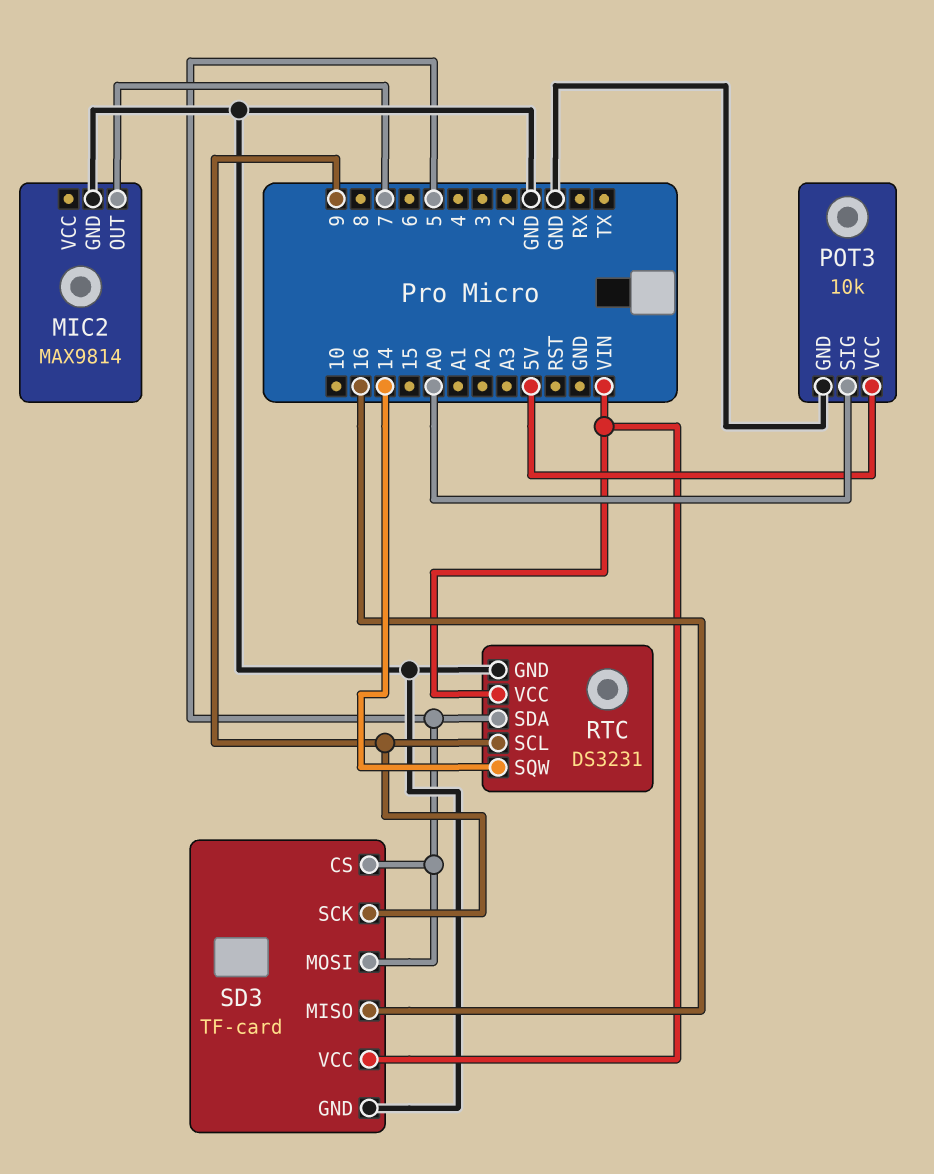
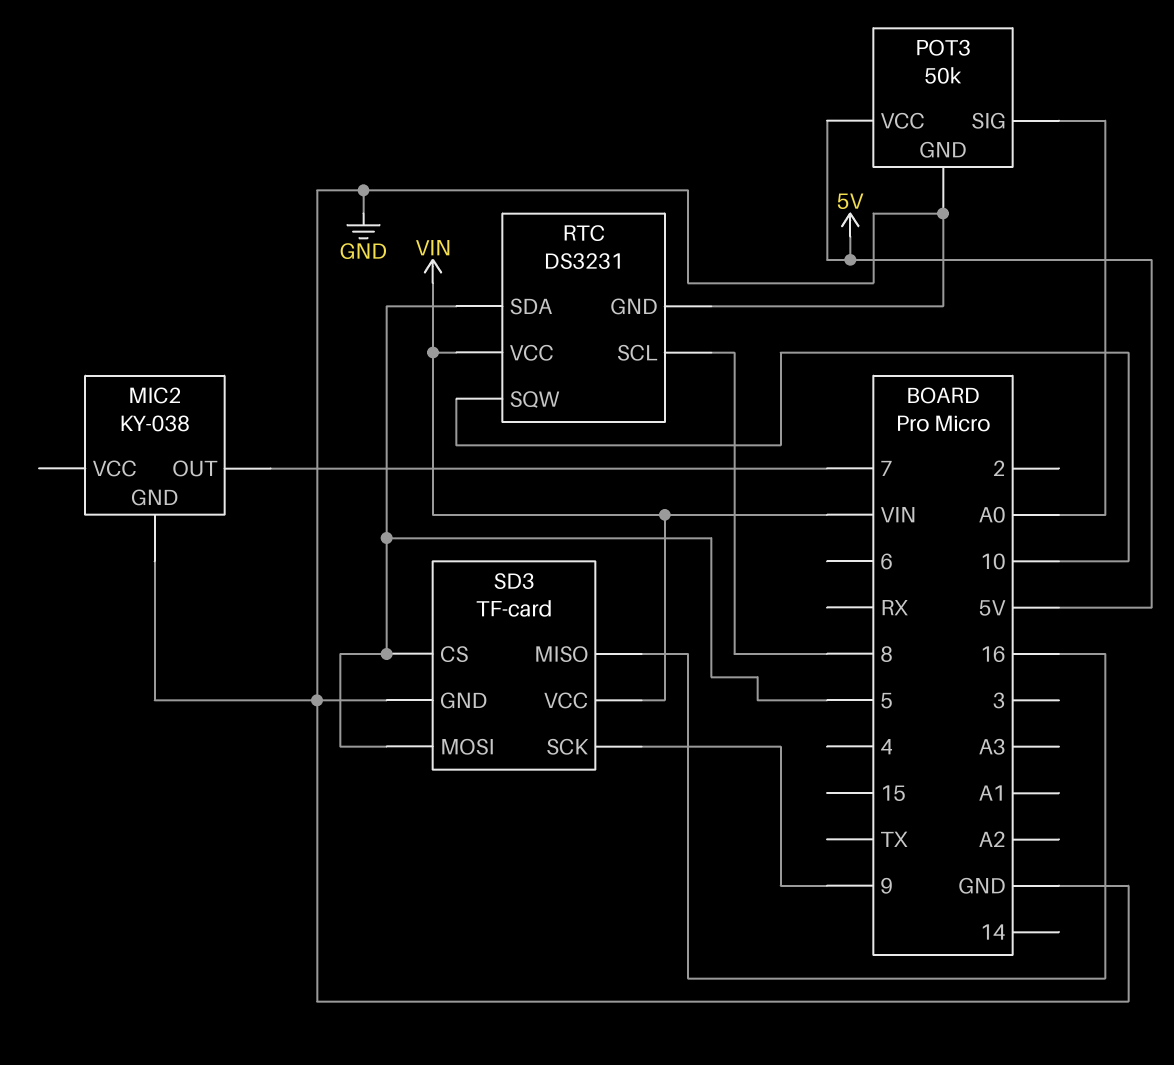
MIC2: MAX9814 -> KY-038
POT3: 10k -> 50k
RTC pin SCL: 9 -> 8
RTC pin SQW: 14 -> 10

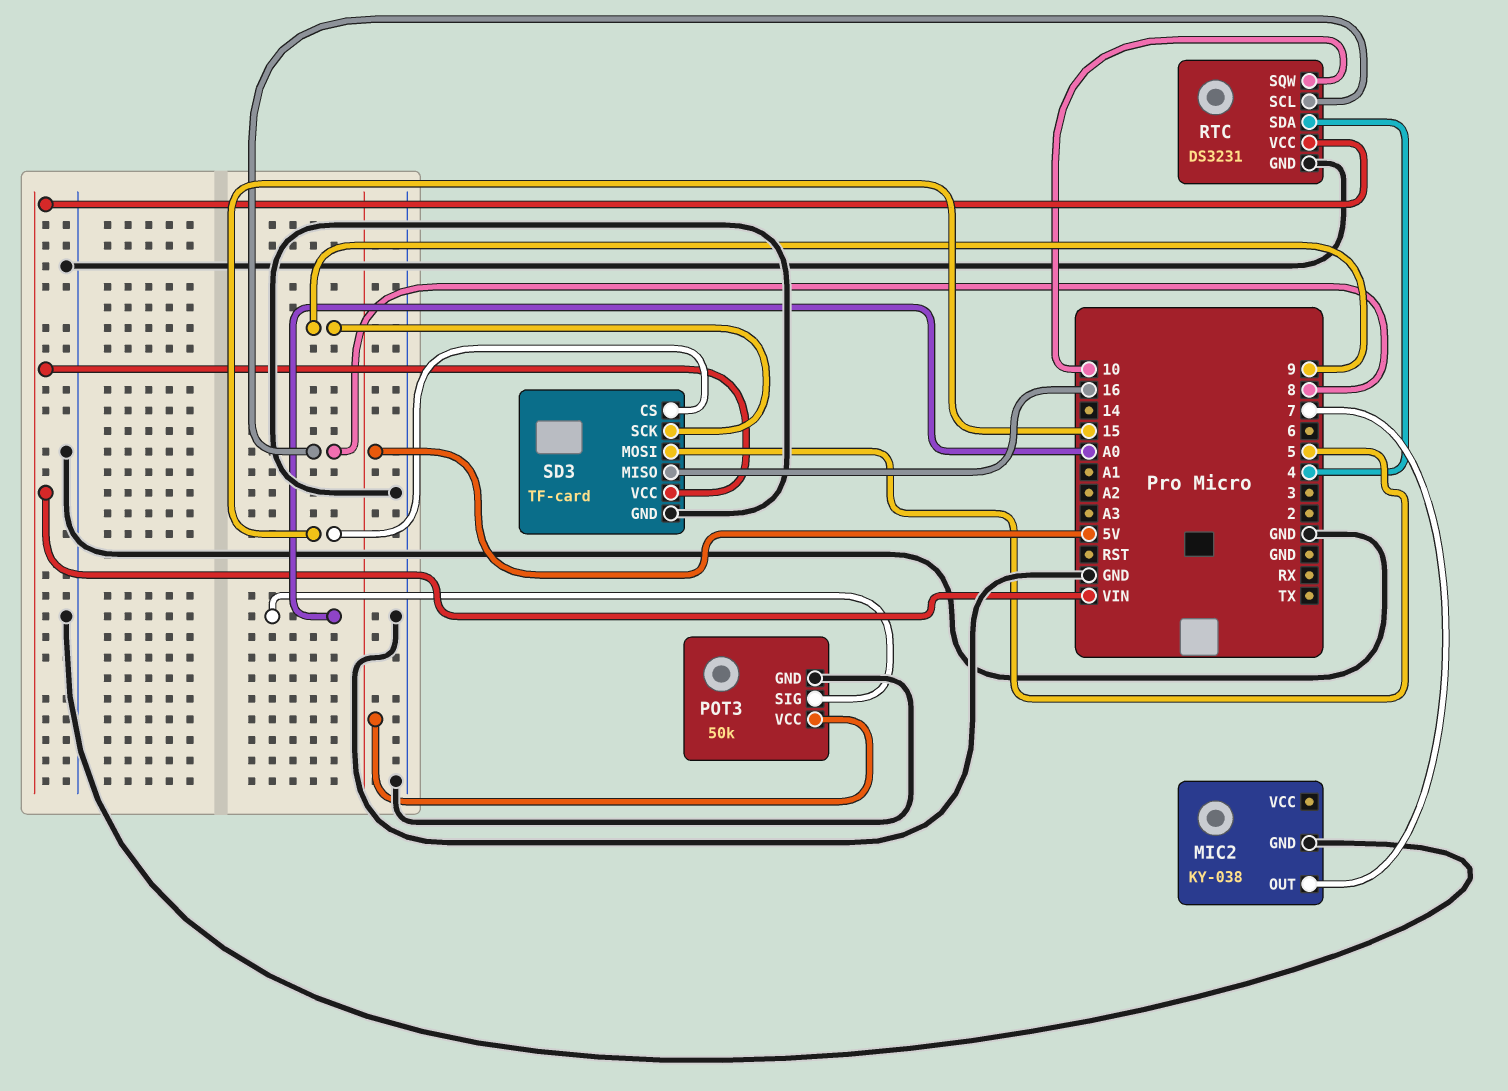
RTC pin SDA: 5 -> 4
SD3 pin CS: 5 -> 15

